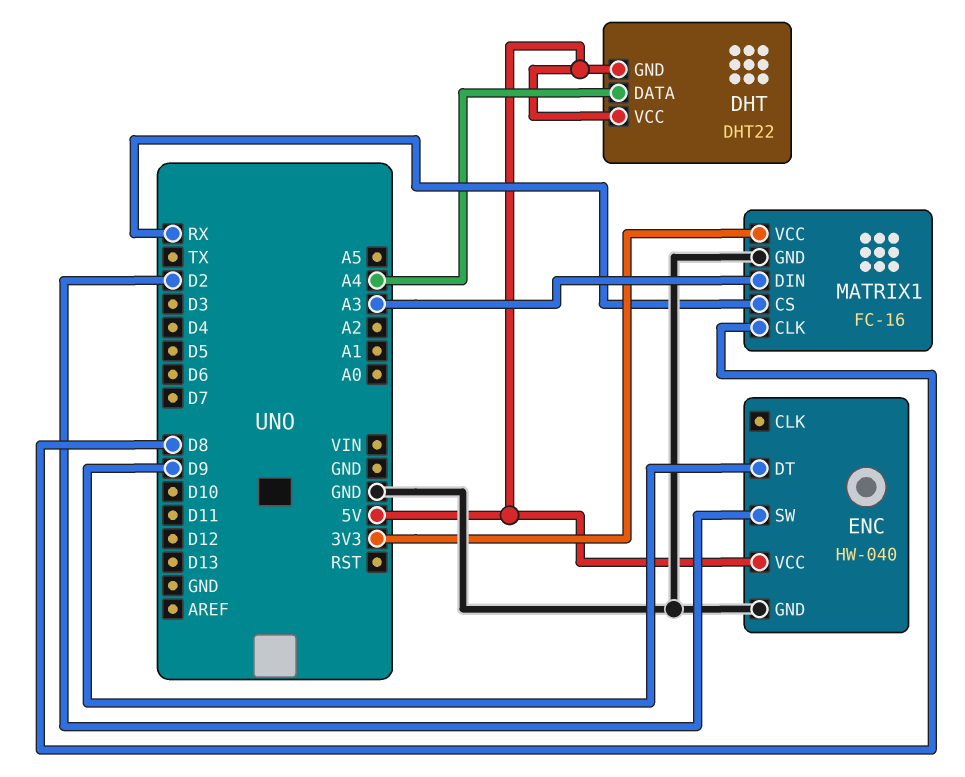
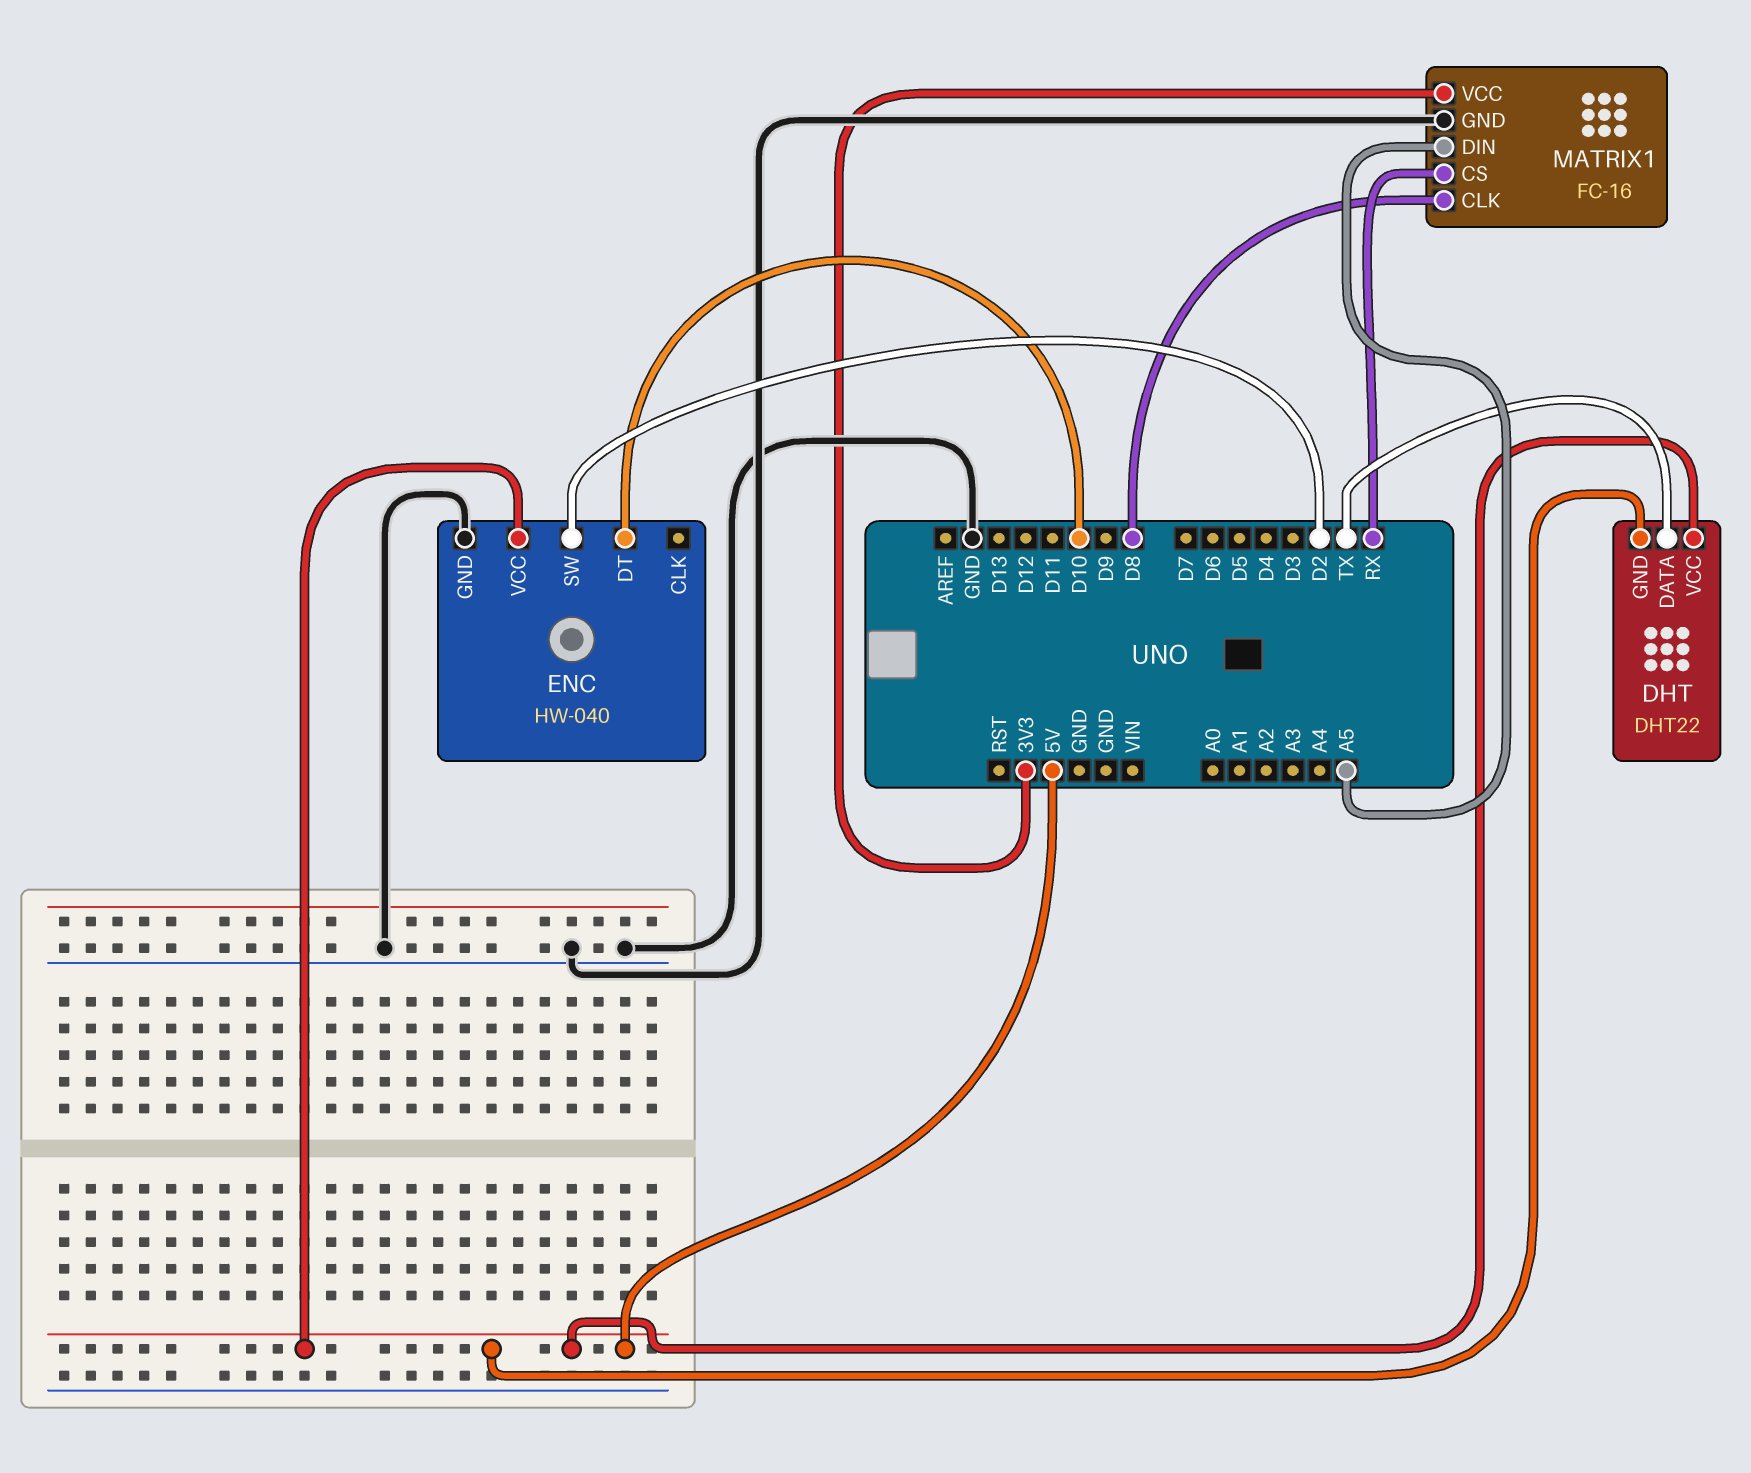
DHT pin DATA: A4 -> TX
ENC pin DT: D9 -> D10
MATRIX1 pin DIN: A3 -> A5

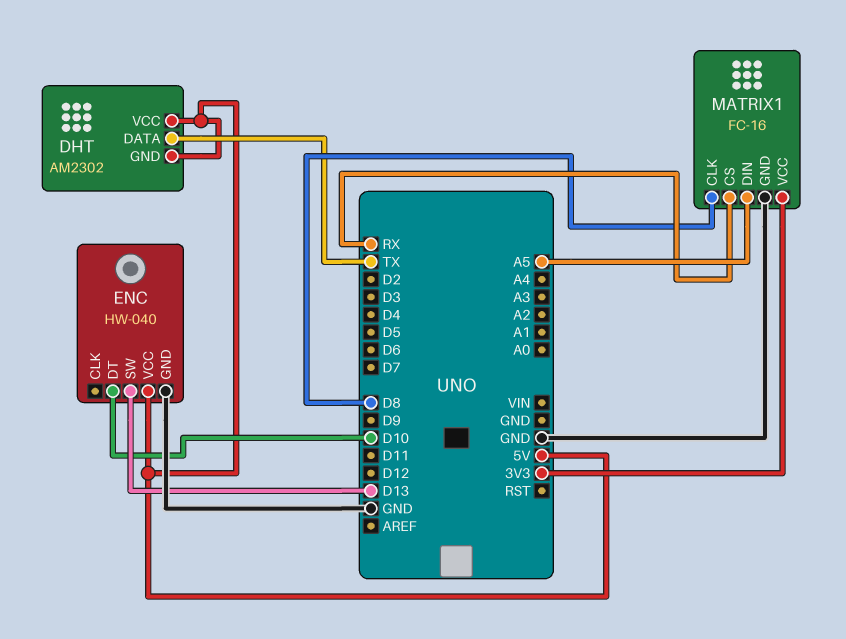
DHT: DHT22 -> AM2302
ENC pin SW: D2 -> D13

